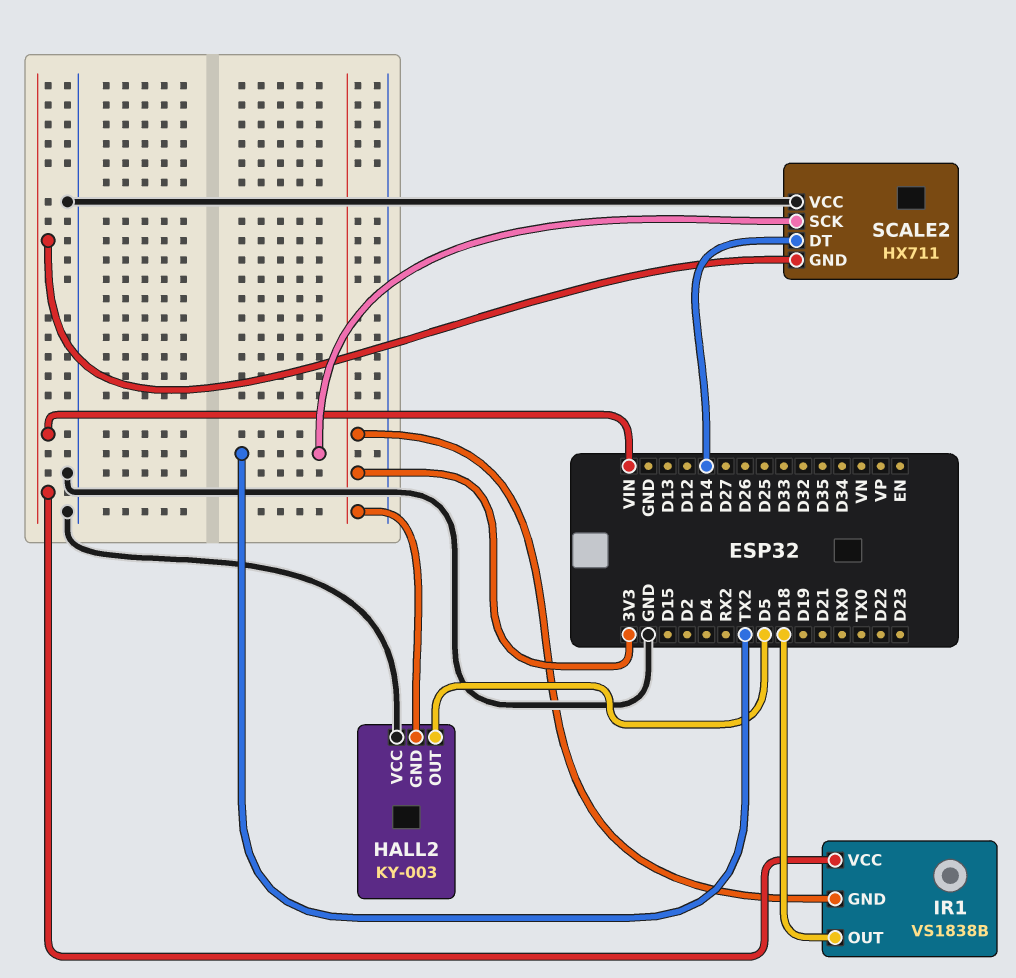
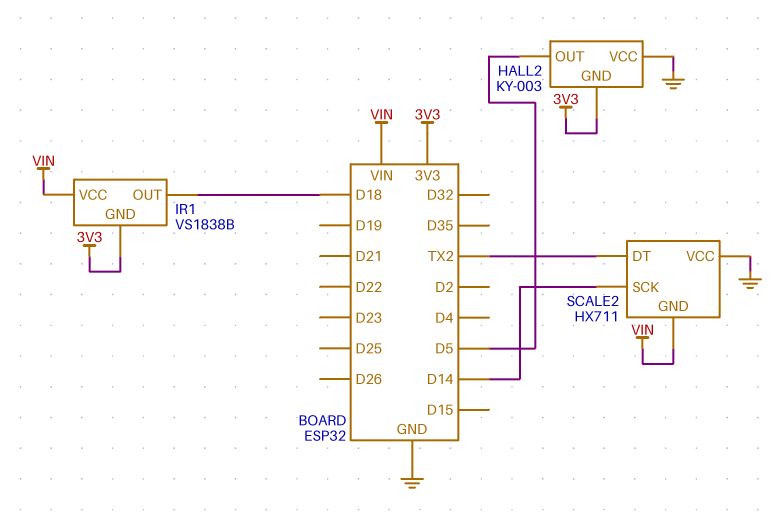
SCALE2 pin DT: D14 -> TX2
SCALE2 pin SCK: TX2 -> D14

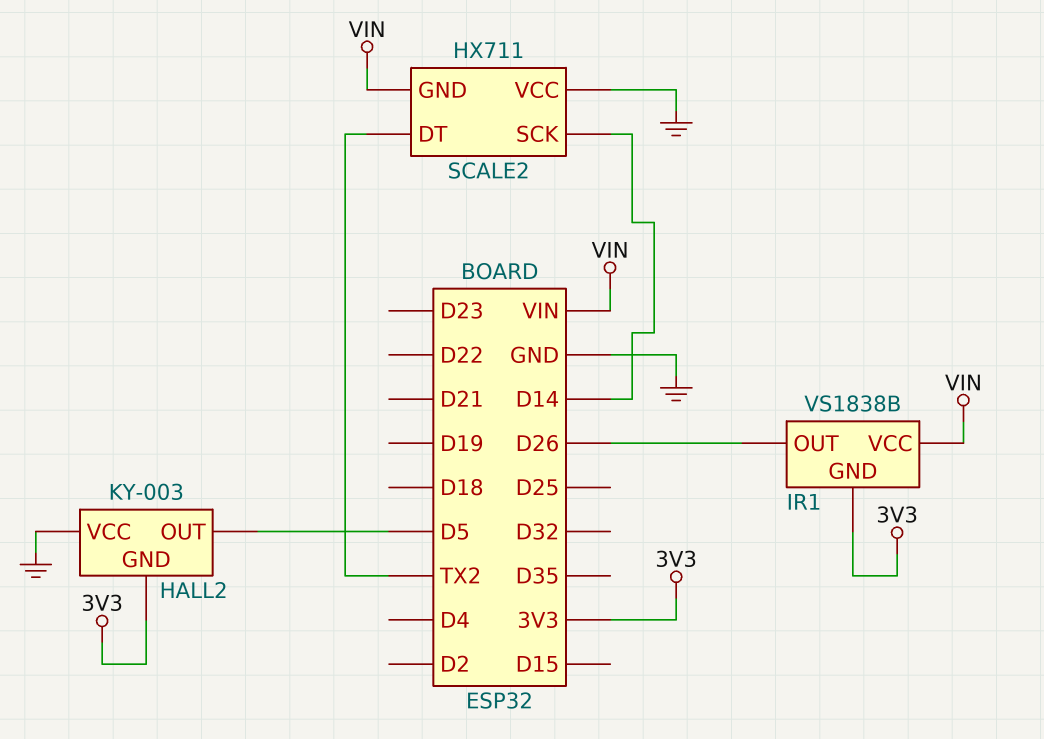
IR1 pin OUT: D18 -> D26

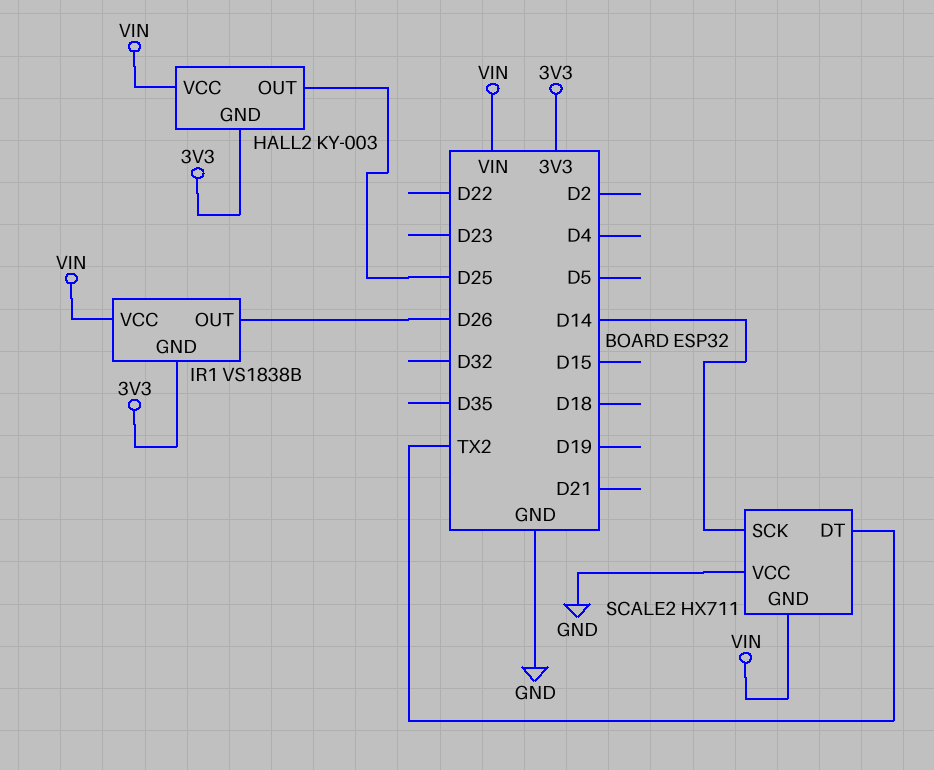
HALL2 pin OUT: D5 -> D25
HALL2 pin VCC: GND -> VIN

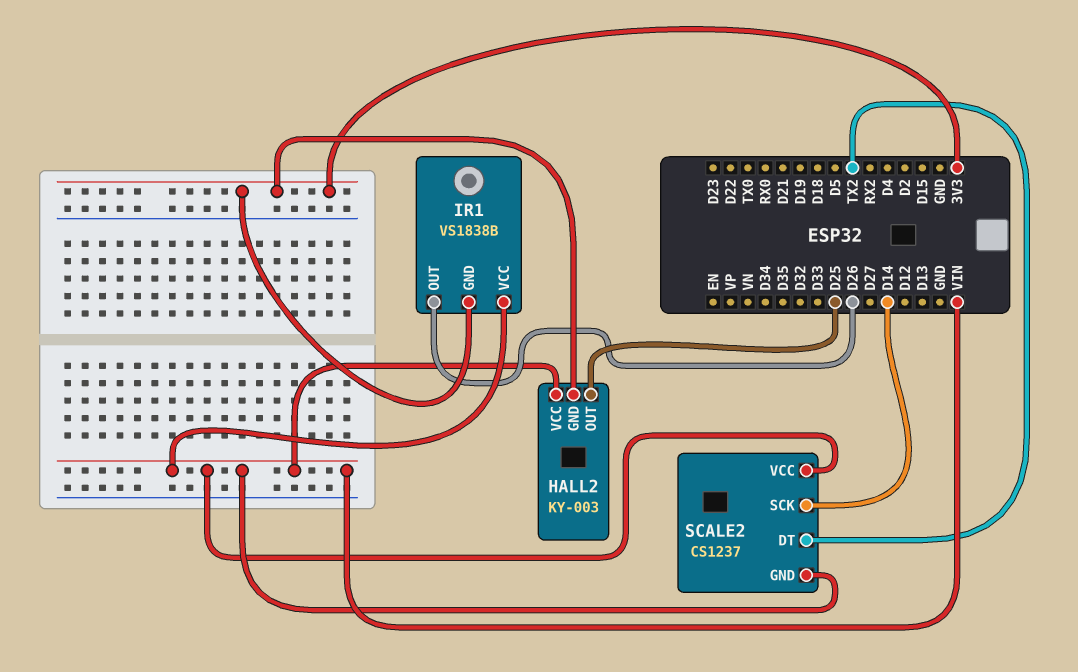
SCALE2: HX711 -> CS1237
SCALE2 pin VCC: GND -> VIN

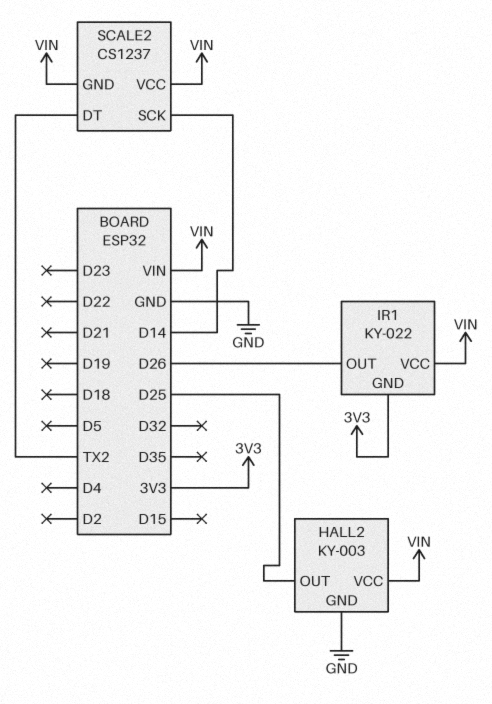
HALL2 pin GND: 3V3 -> GND
IR1: VS1838B -> KY-022

